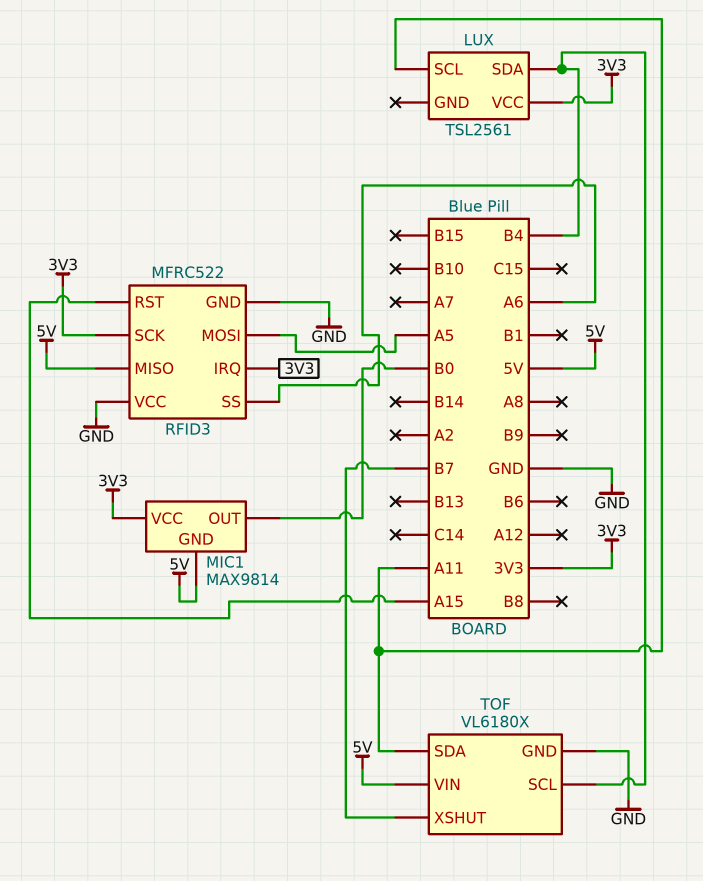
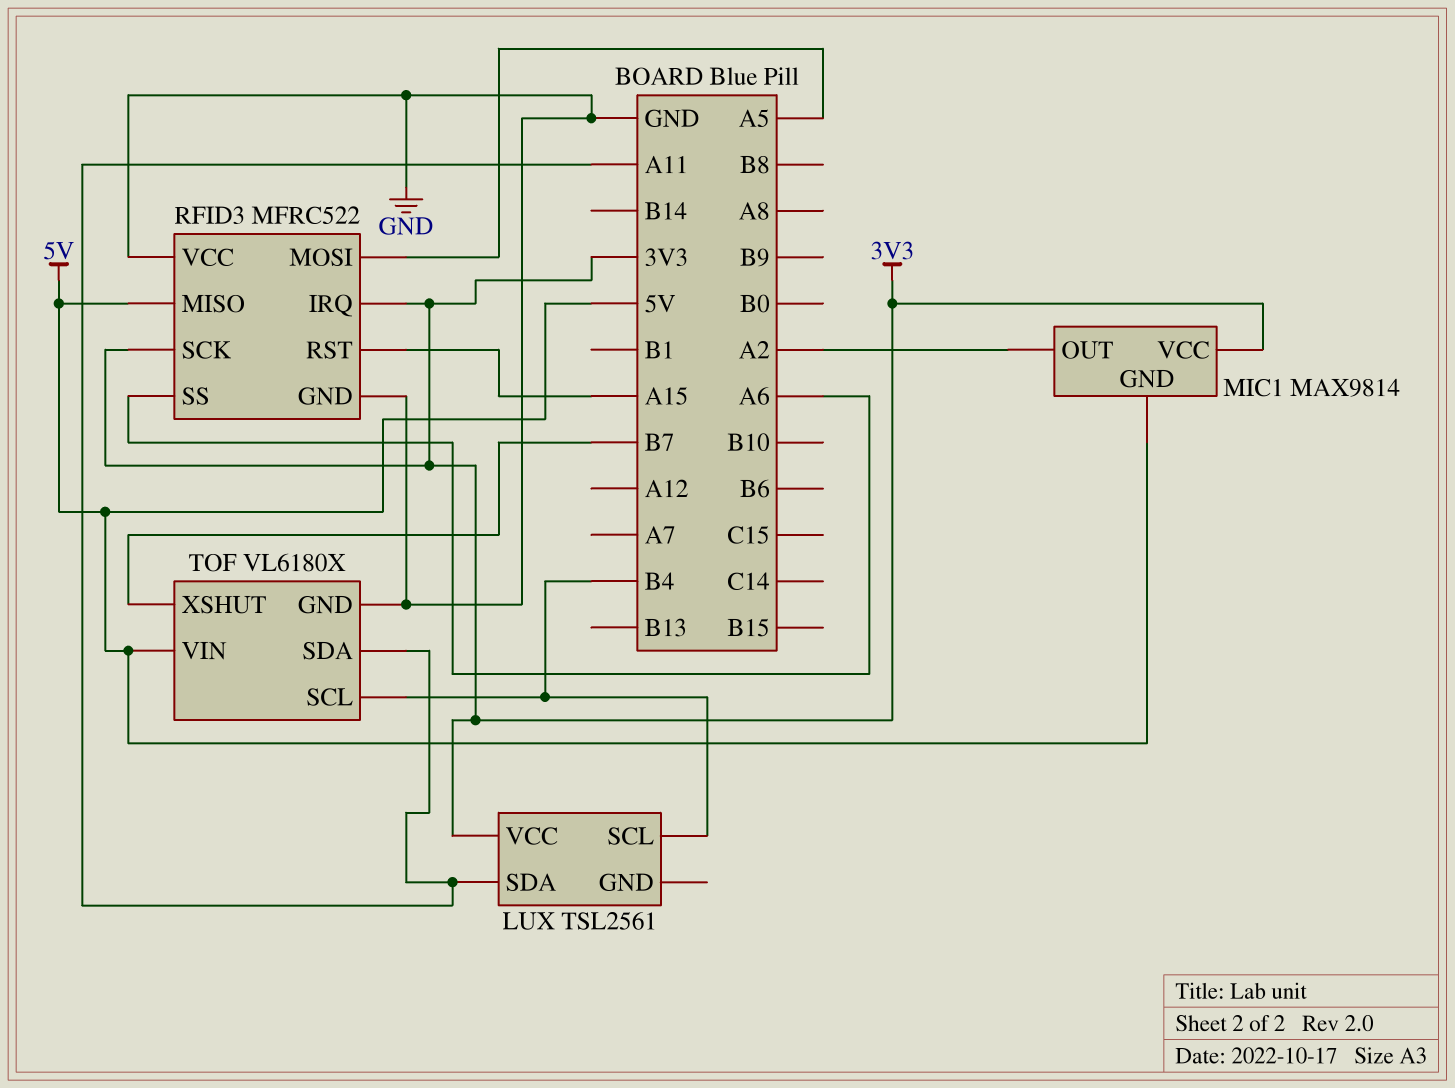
LUX pin SCL: A11 -> B4
LUX pin SDA: B4 -> A11
MIC1 pin OUT: B0 -> A2

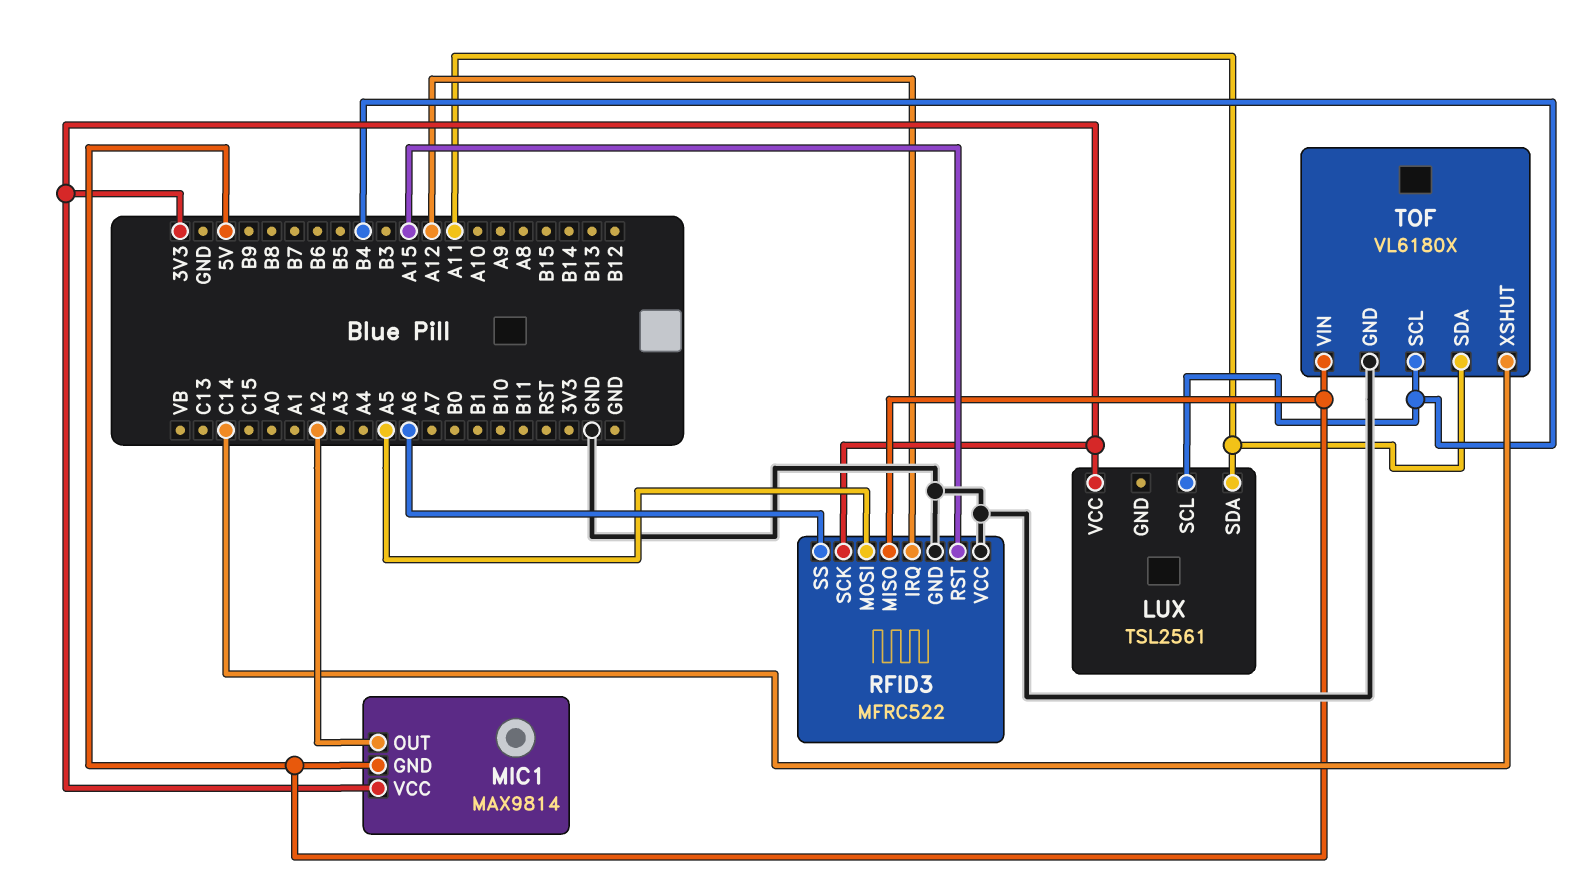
RFID3 pin IRQ: 3V3 -> A12
TOF pin XSHUT: B7 -> C14

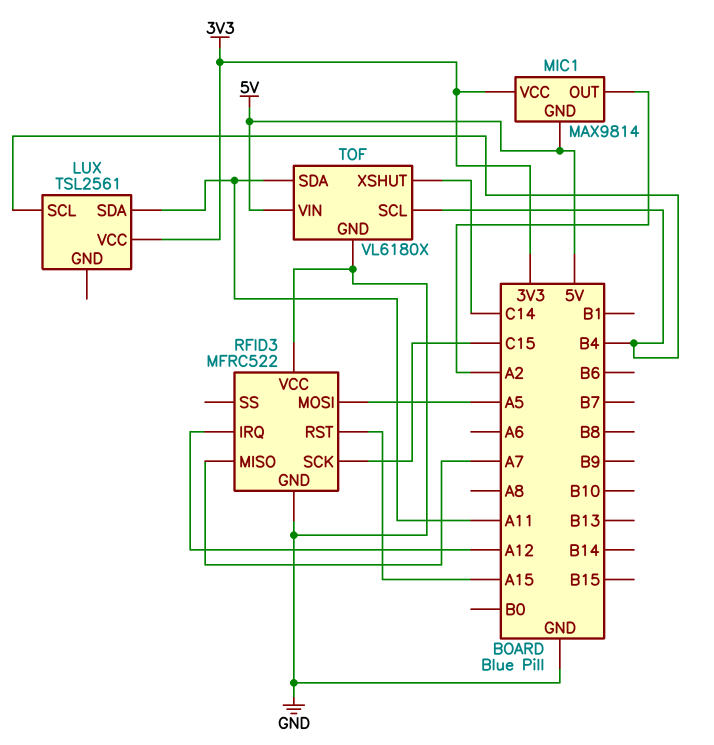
RFID3 pin MISO: 5V -> A7
RFID3 pin SCK: 3V3 -> C15
RFID3 pin SS: A6 -> none

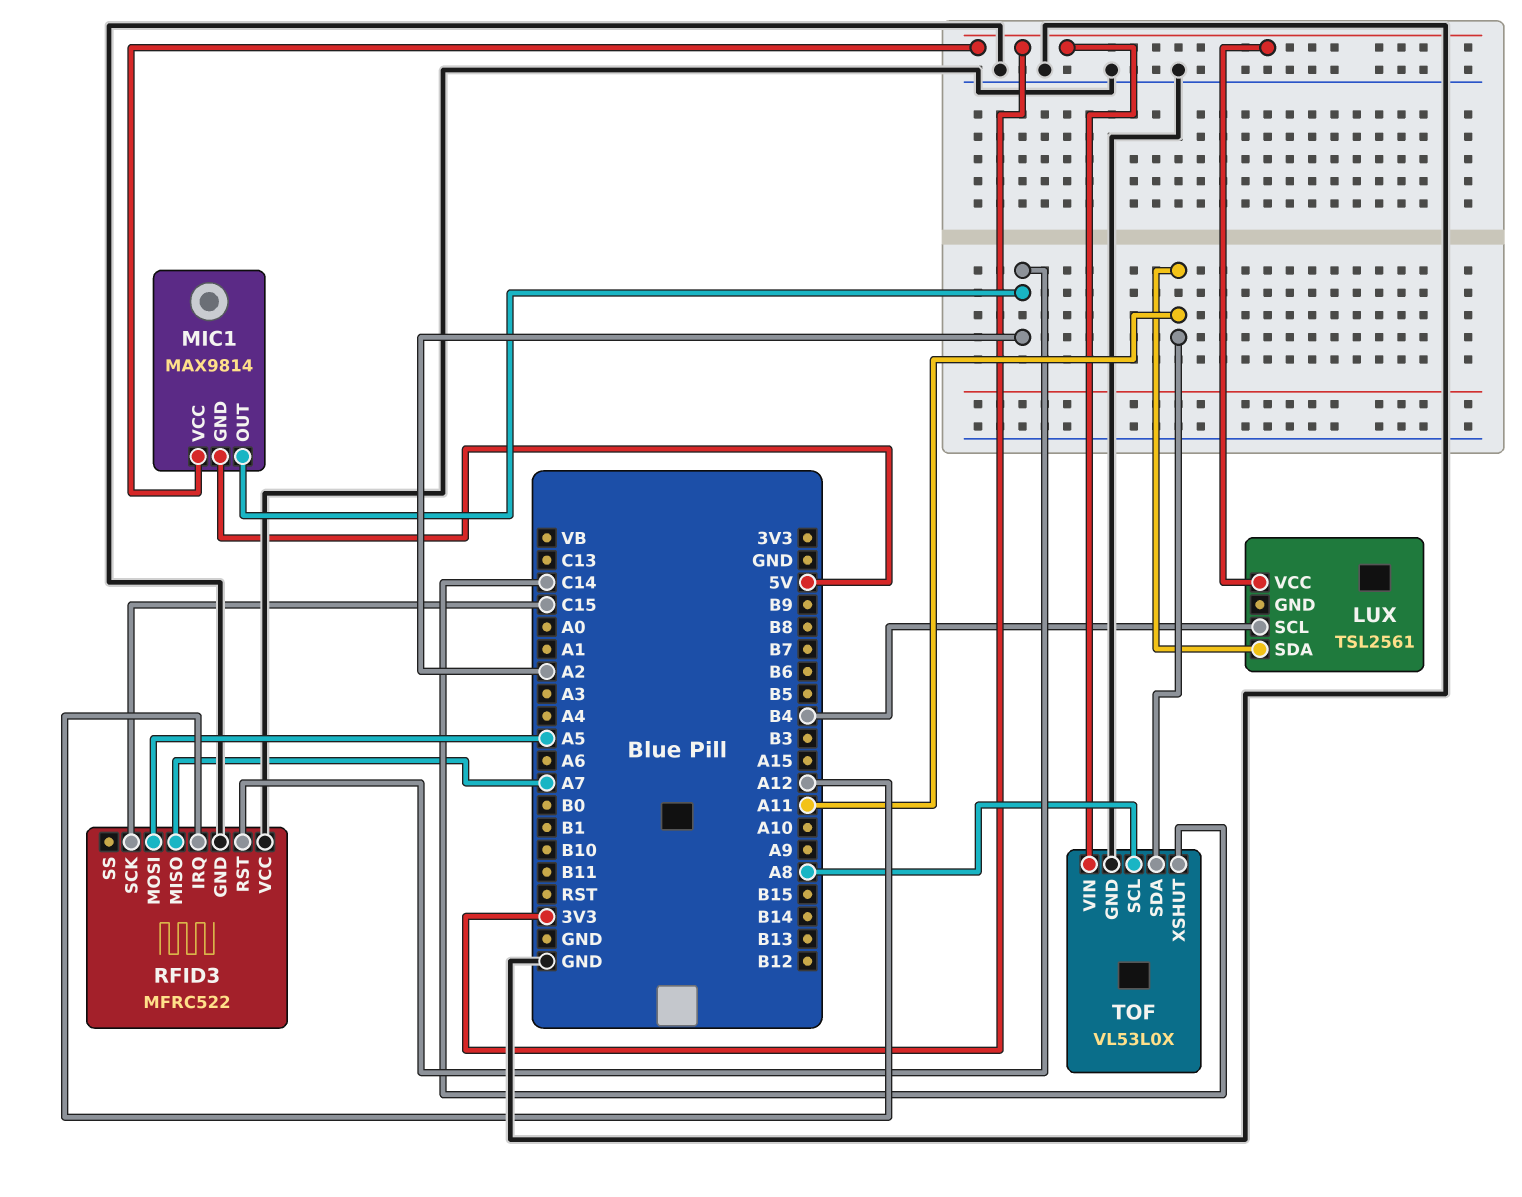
RFID3 pin RST: A15 -> A2
TOF: VL6180X -> VL53L0X
TOF pin SCL: B4 -> A8
TOF pin VIN: 5V -> 3V3

